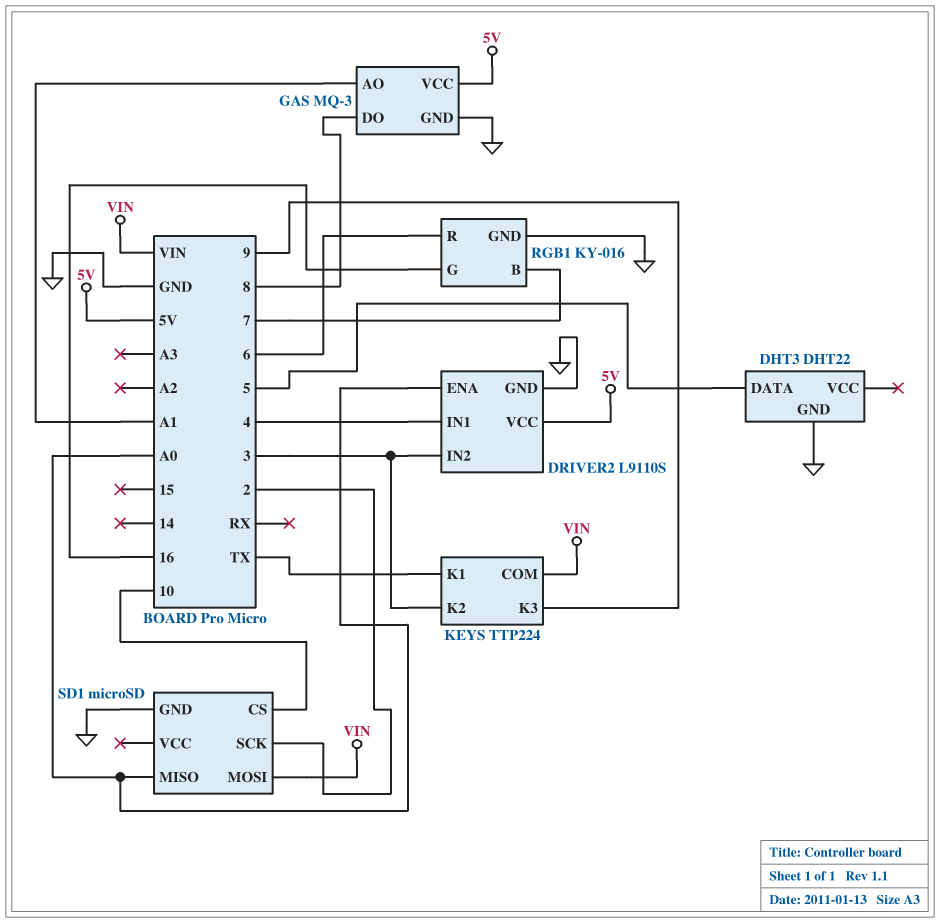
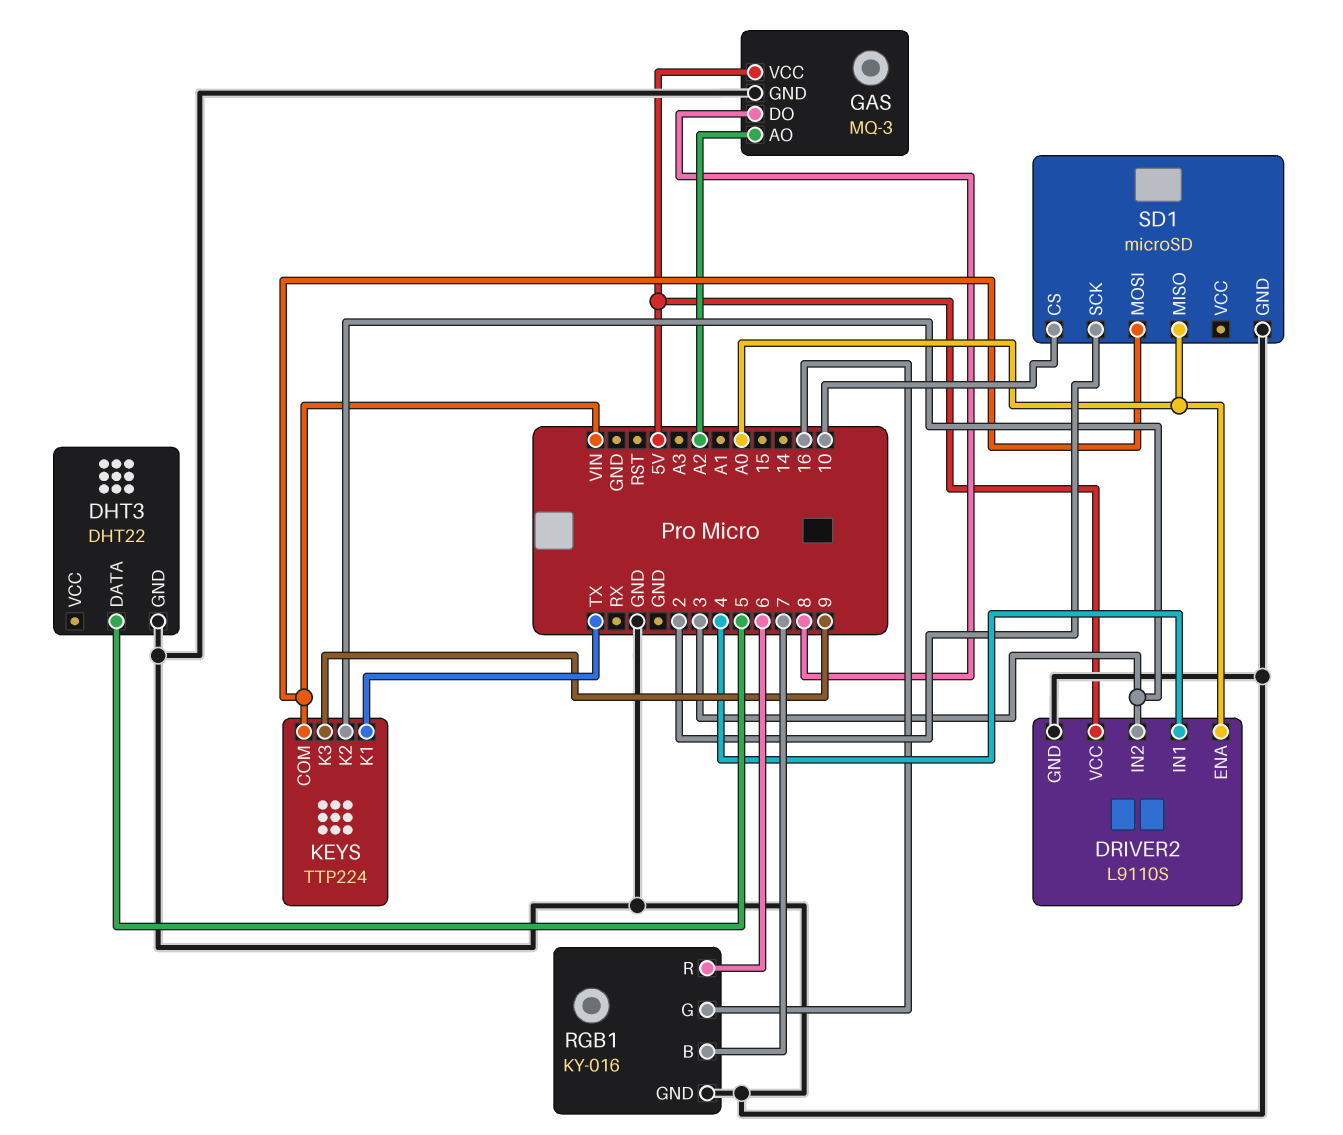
GAS pin AO: A1 -> A2

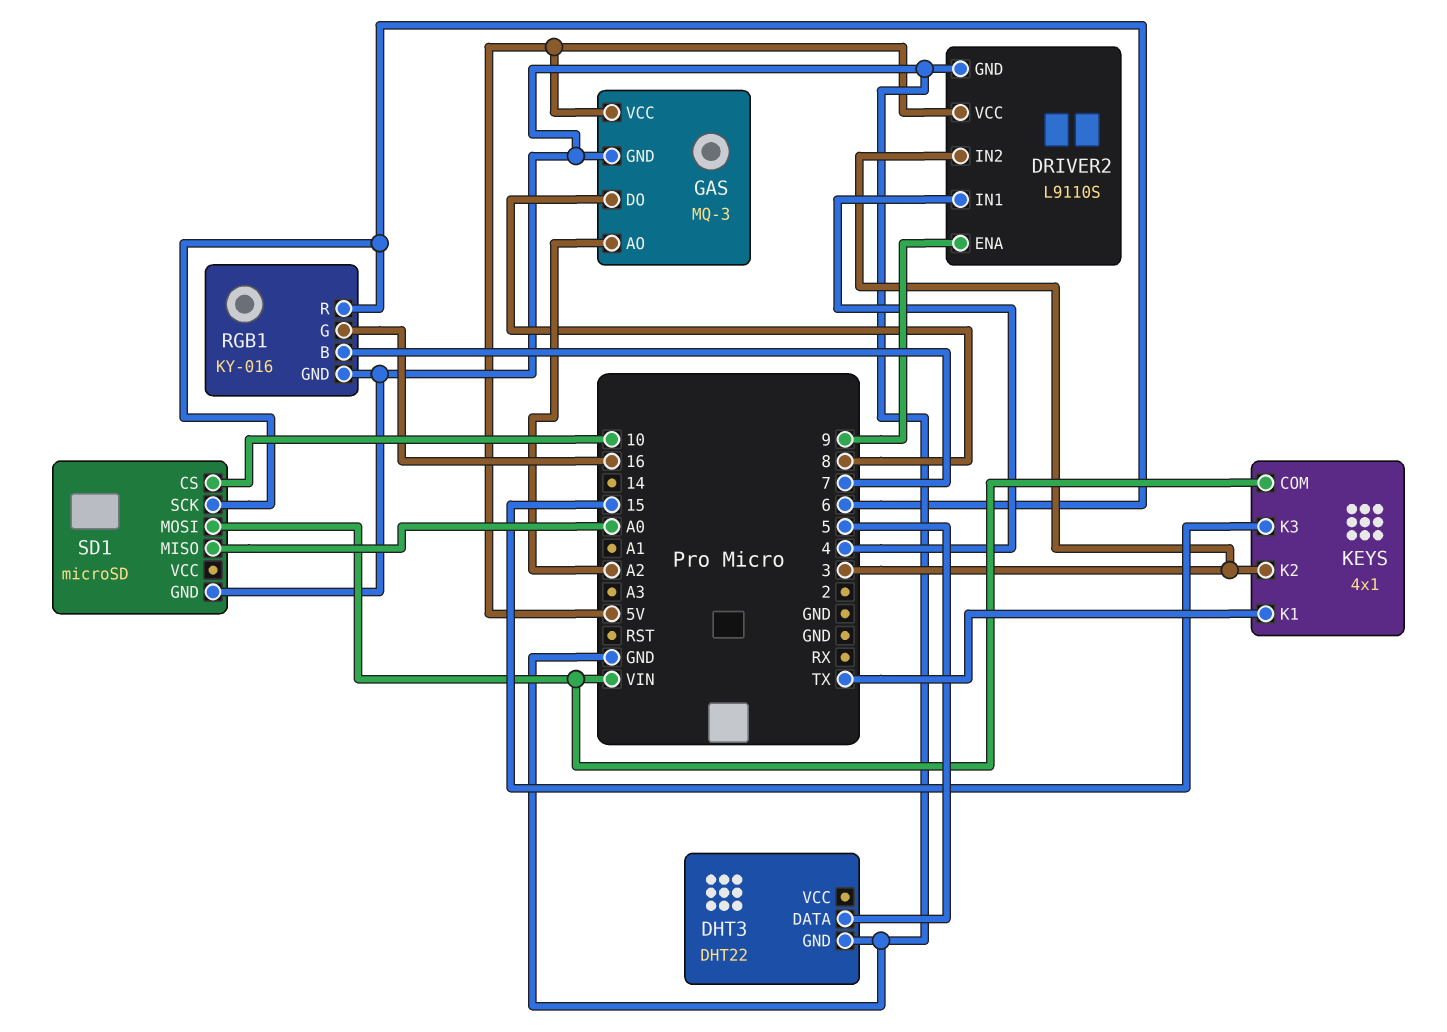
DRIVER2 pin ENA: A0 -> 9
KEYS: TTP224 -> 4x1
KEYS pin K3: 9 -> 15
SD1 pin SCK: 2 -> 6

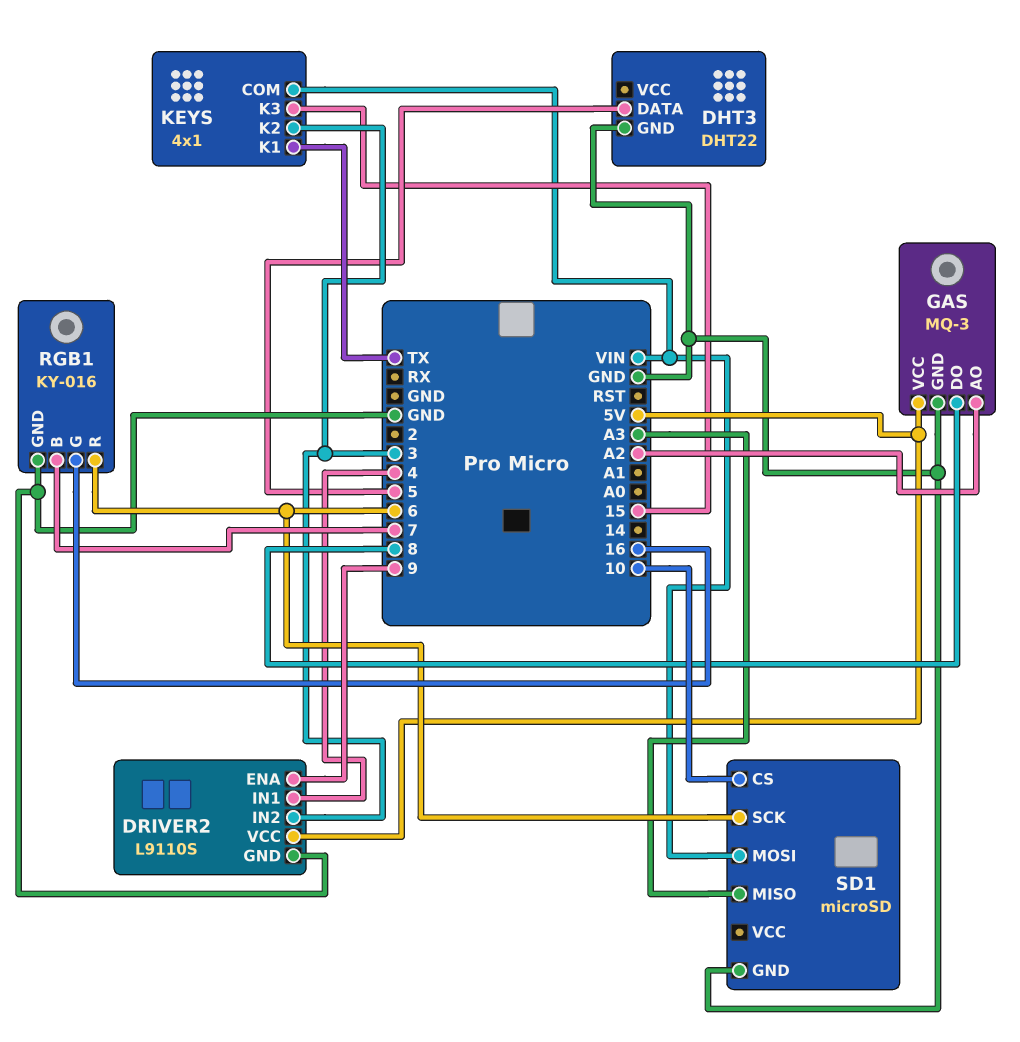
SD1 pin MISO: A0 -> A3

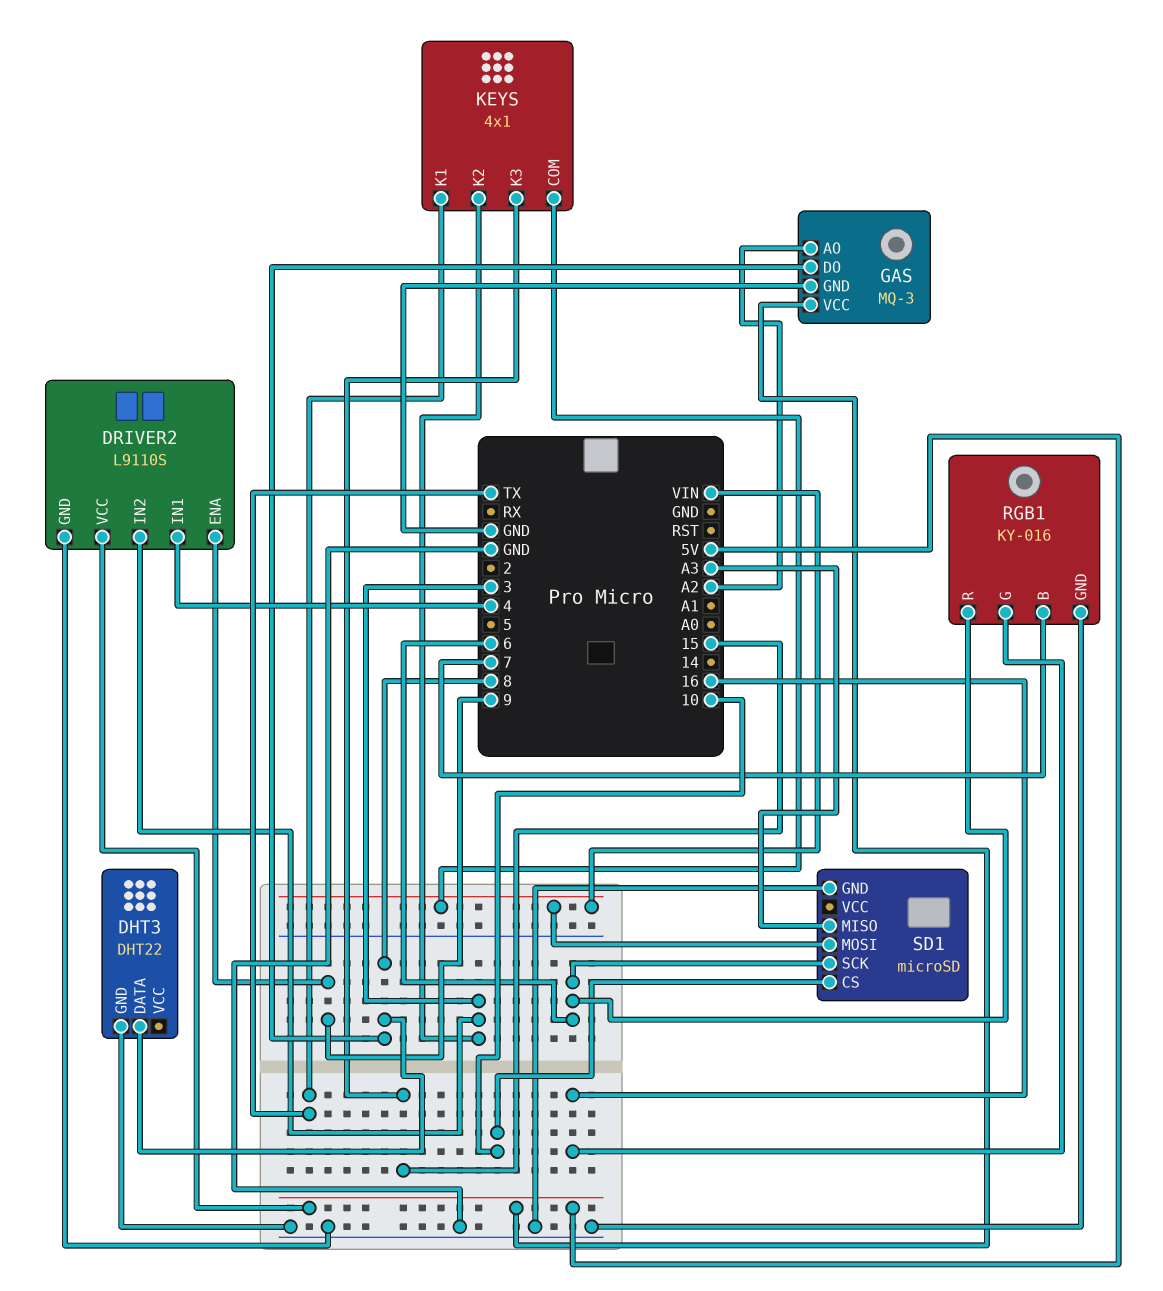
DHT3 pin DATA: 5 -> 8

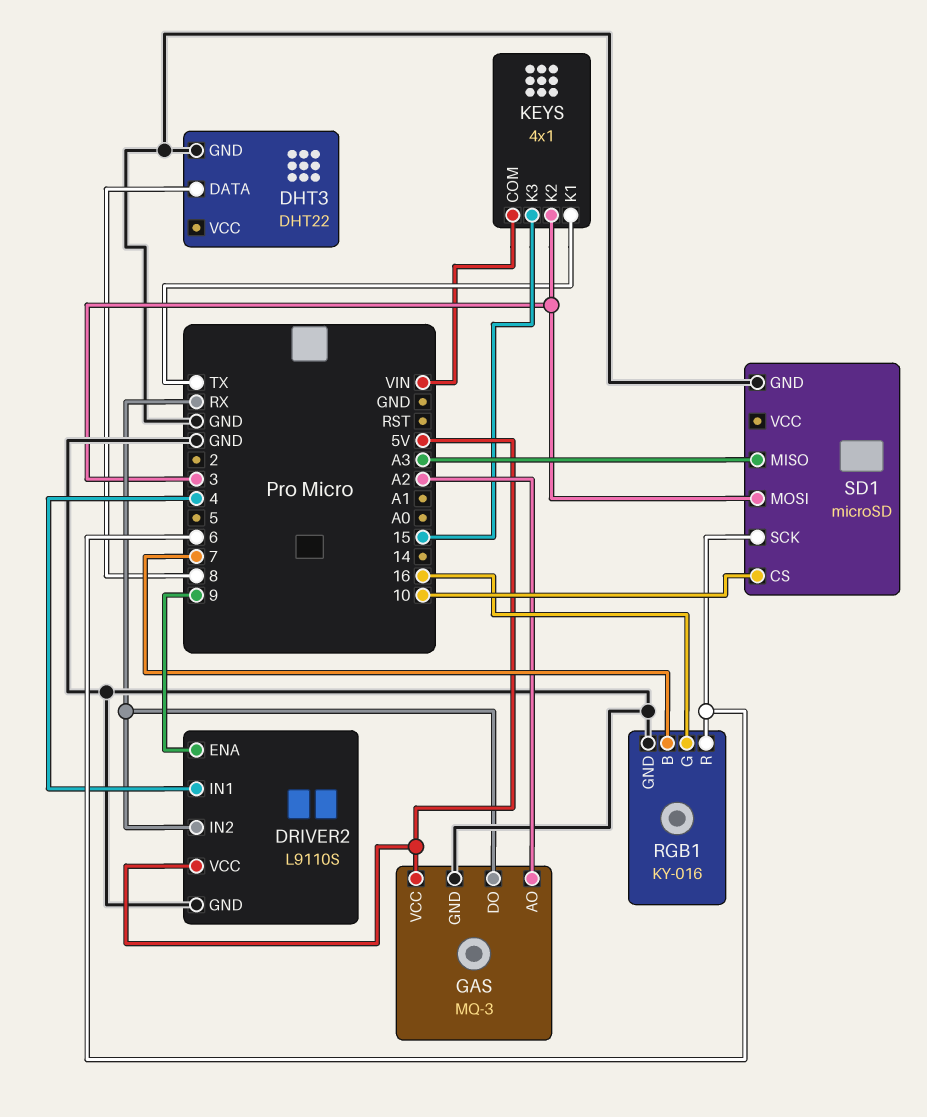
DRIVER2 pin IN2: 3 -> RX
GAS pin DO: 8 -> RX
SD1 pin MOSI: VIN -> 3

